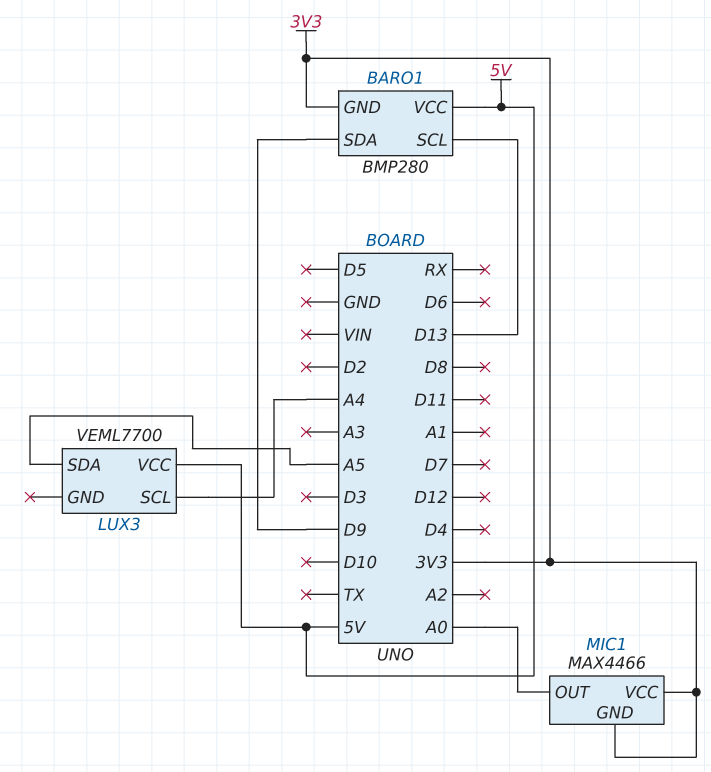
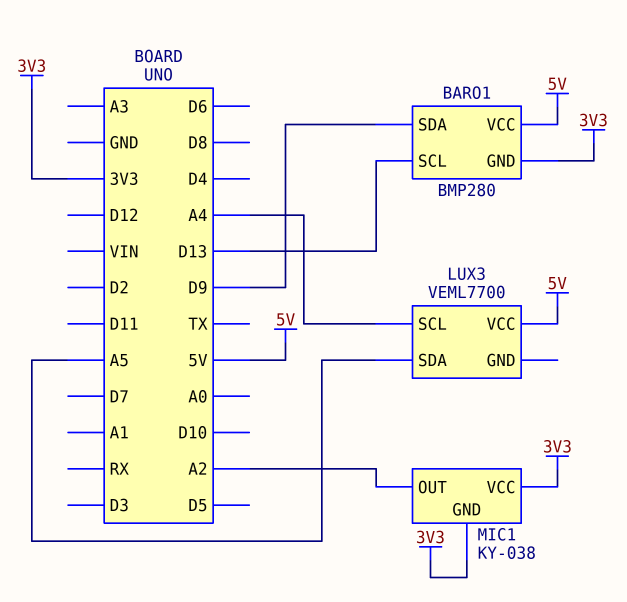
MIC1: MAX4466 -> KY-038
MIC1 pin OUT: A0 -> A2

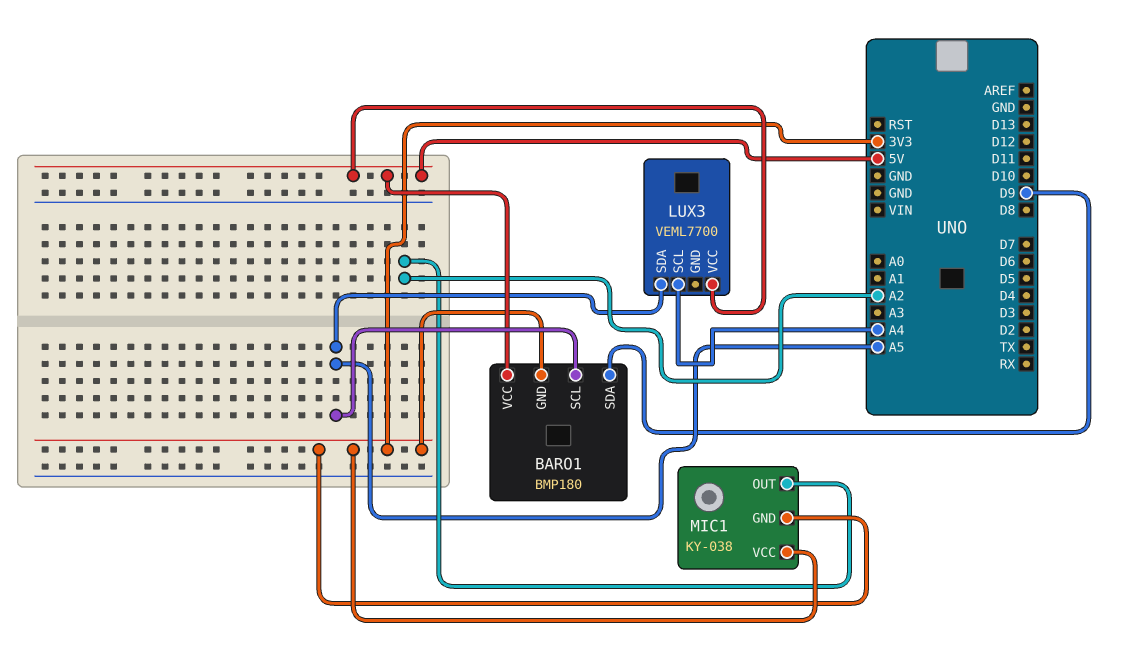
BARO1: BMP280 -> BMP180
BARO1 pin SCL: D13 -> A5

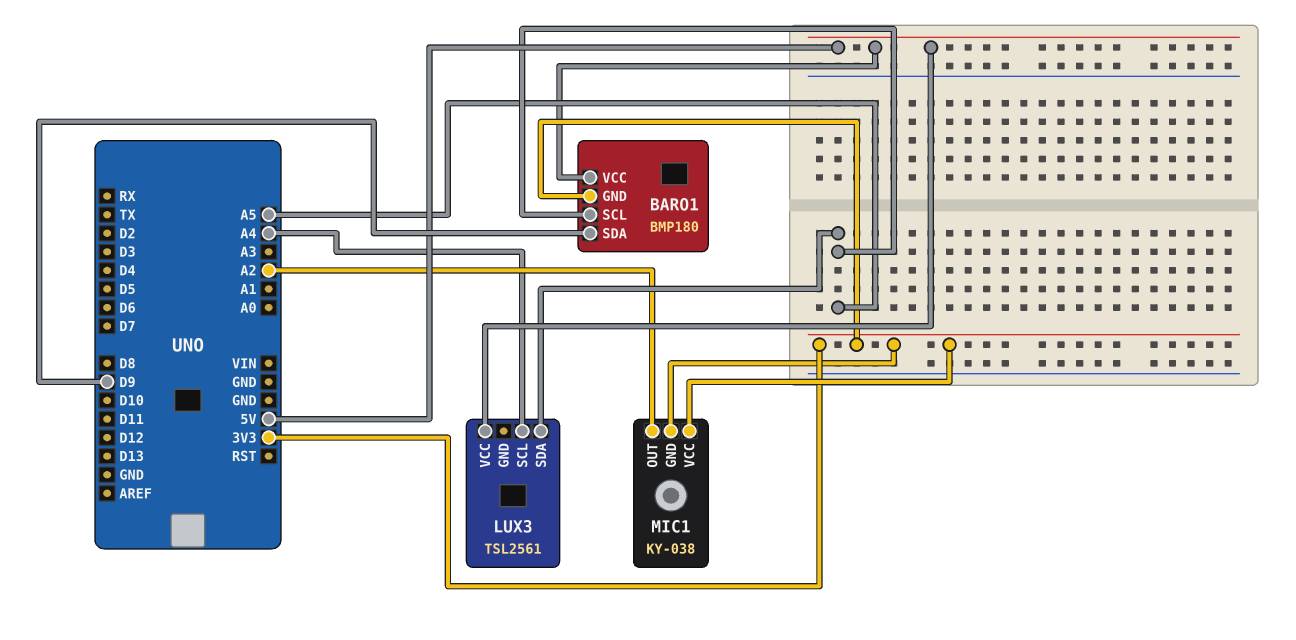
LUX3: VEML7700 -> TSL2561

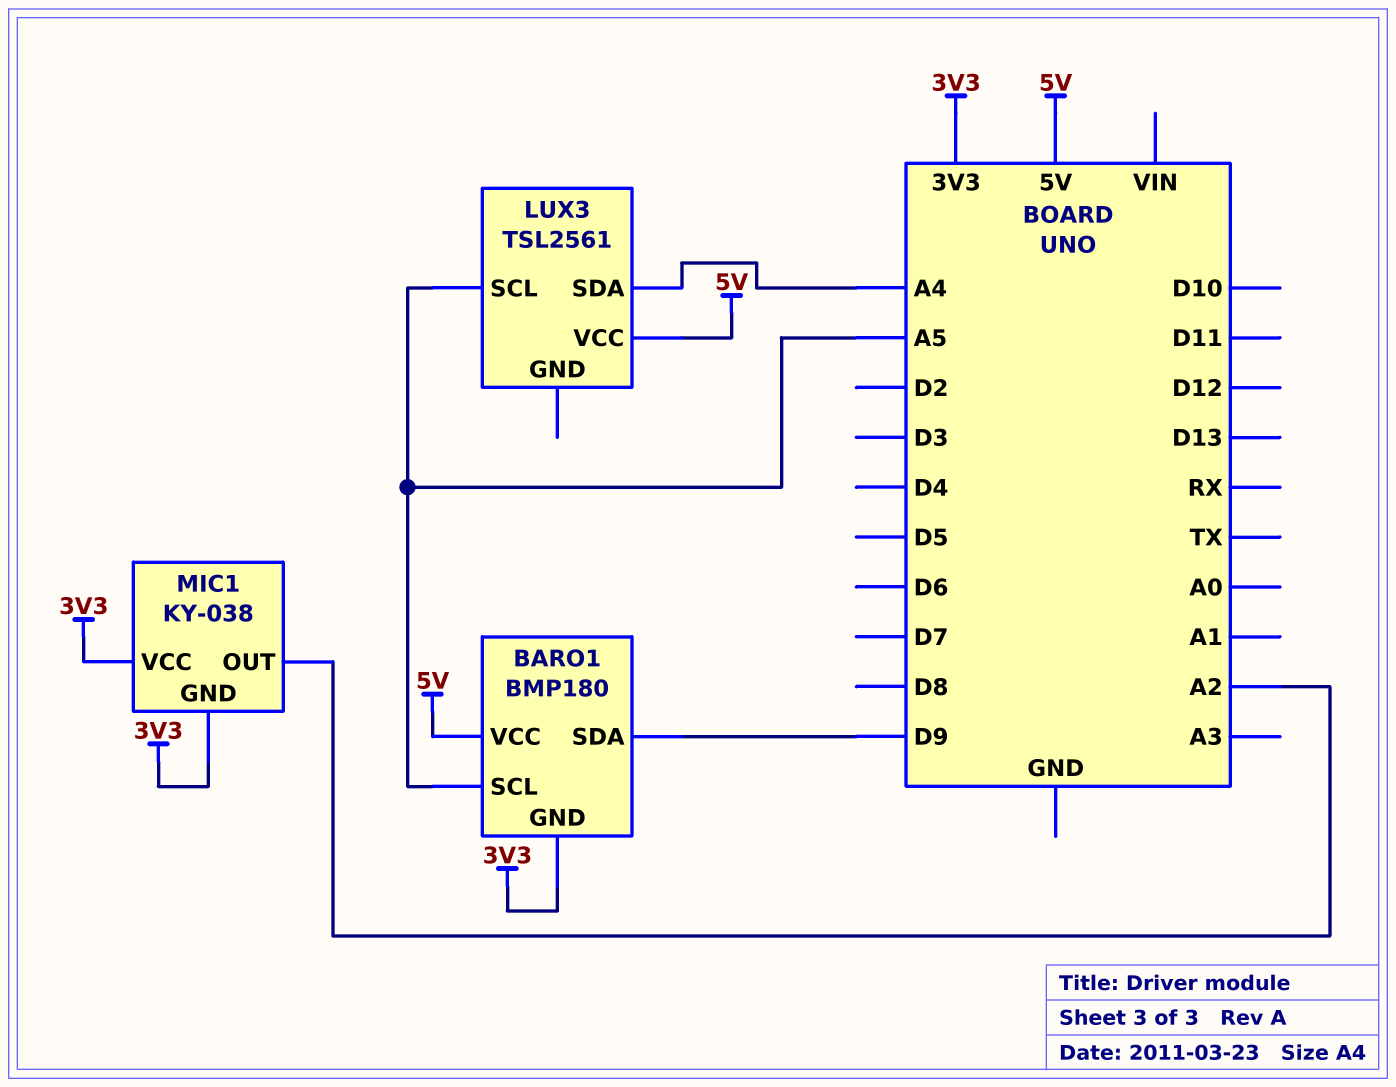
LUX3 pin SCL: A4 -> A5
LUX3 pin SDA: A5 -> A4

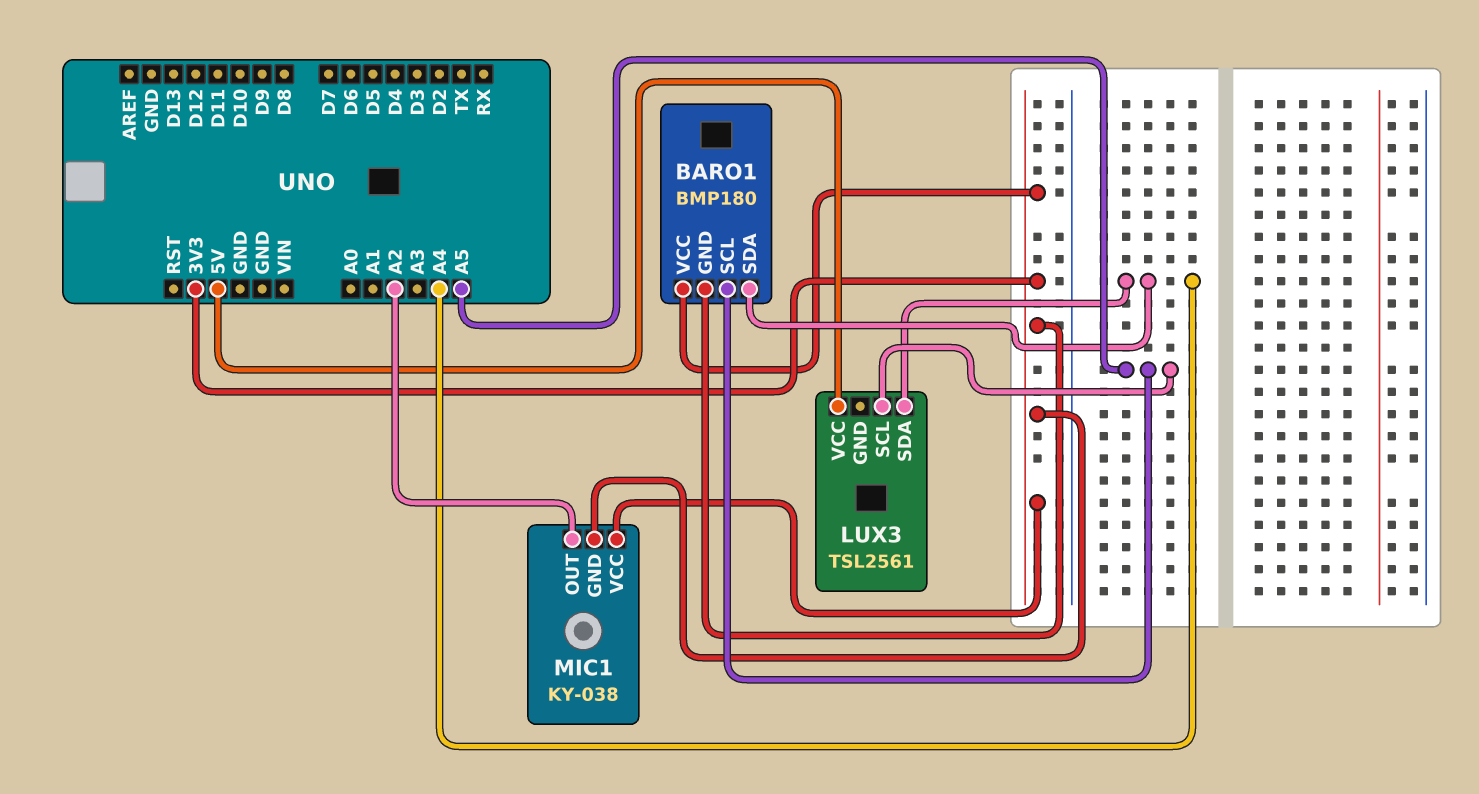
BARO1 pin SDA: D9 -> A4
BARO1 pin VCC: 5V -> 3V3

